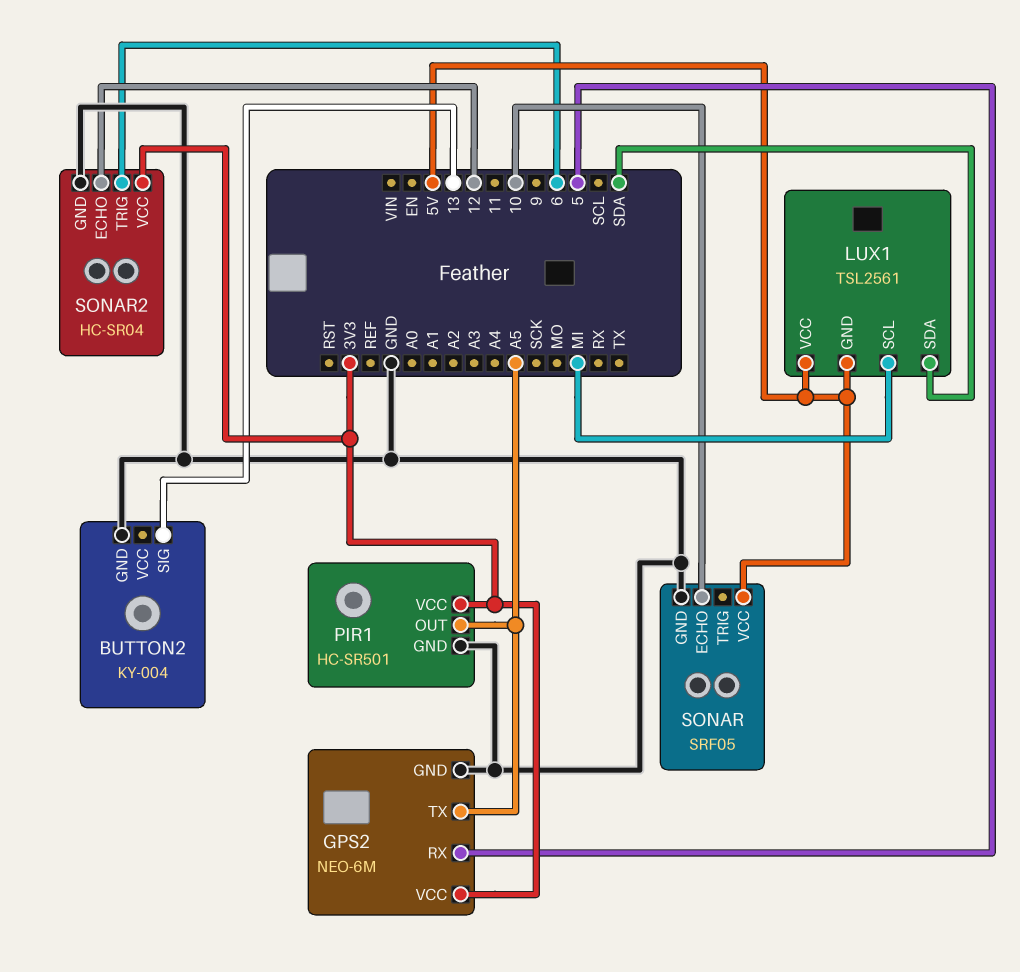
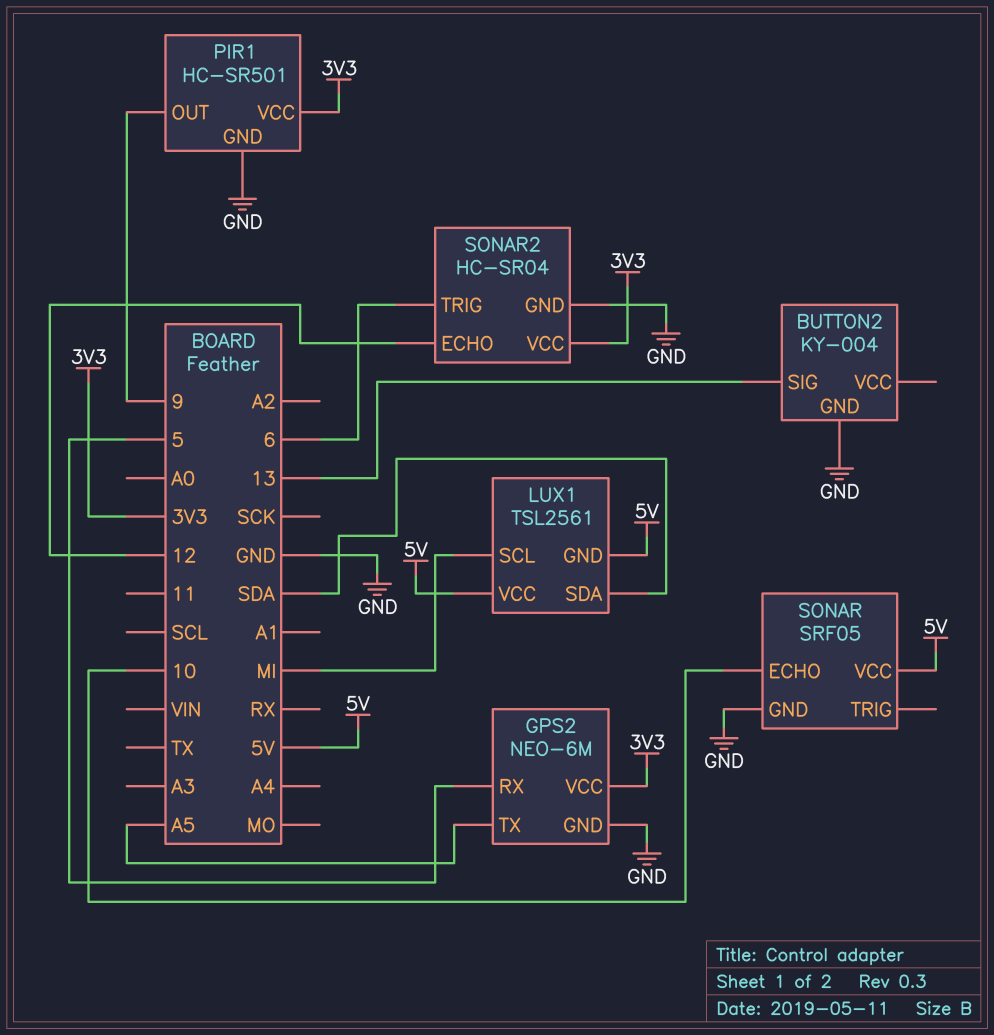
PIR1 pin OUT: A5 -> 9

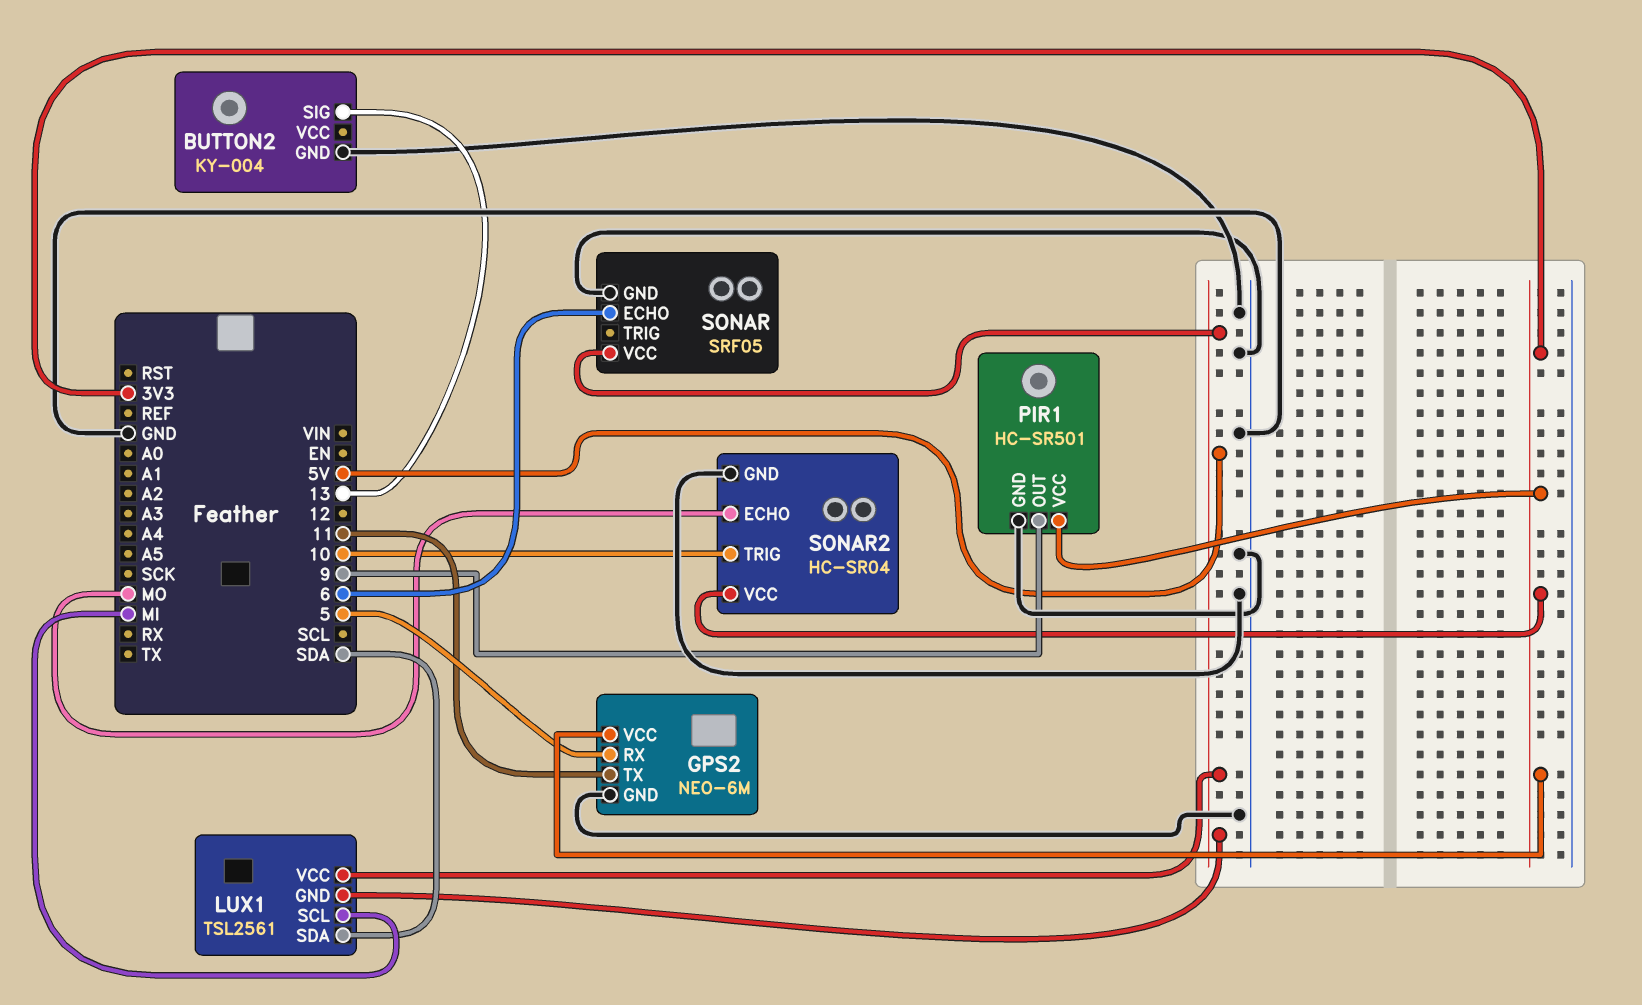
GPS2 pin TX: A5 -> 11
SONAR pin ECHO: 10 -> 6
SONAR2 pin ECHO: 12 -> MO
SONAR2 pin TRIG: 6 -> 10

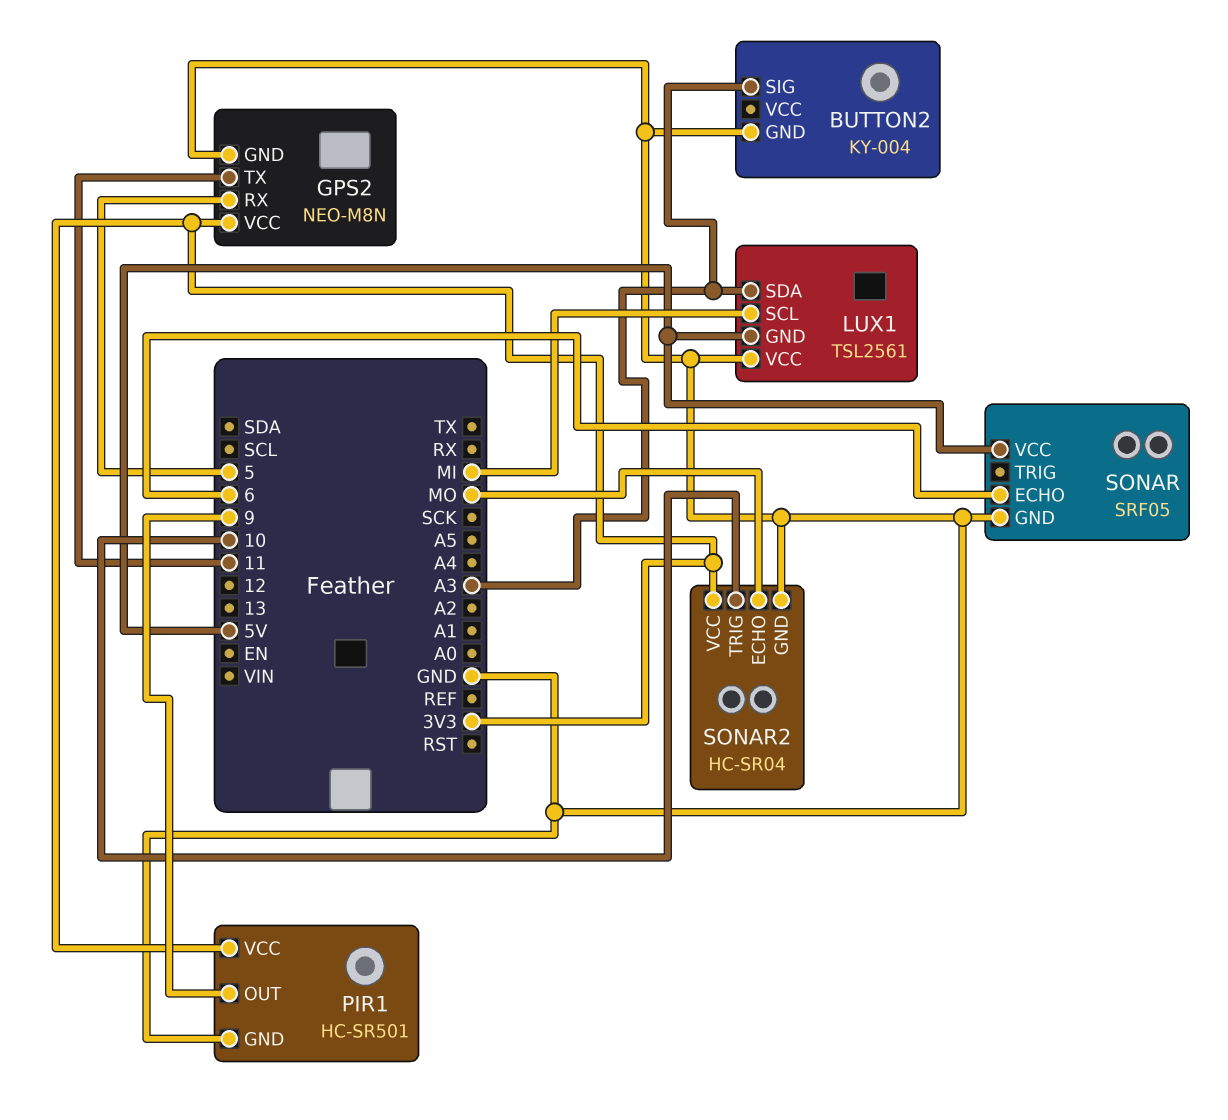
BUTTON2 pin SIG: 13 -> A3
GPS2: NEO-6M -> NEO-M8N
LUX1 pin SDA: SDA -> A3
LUX1 pin VCC: 5V -> GND

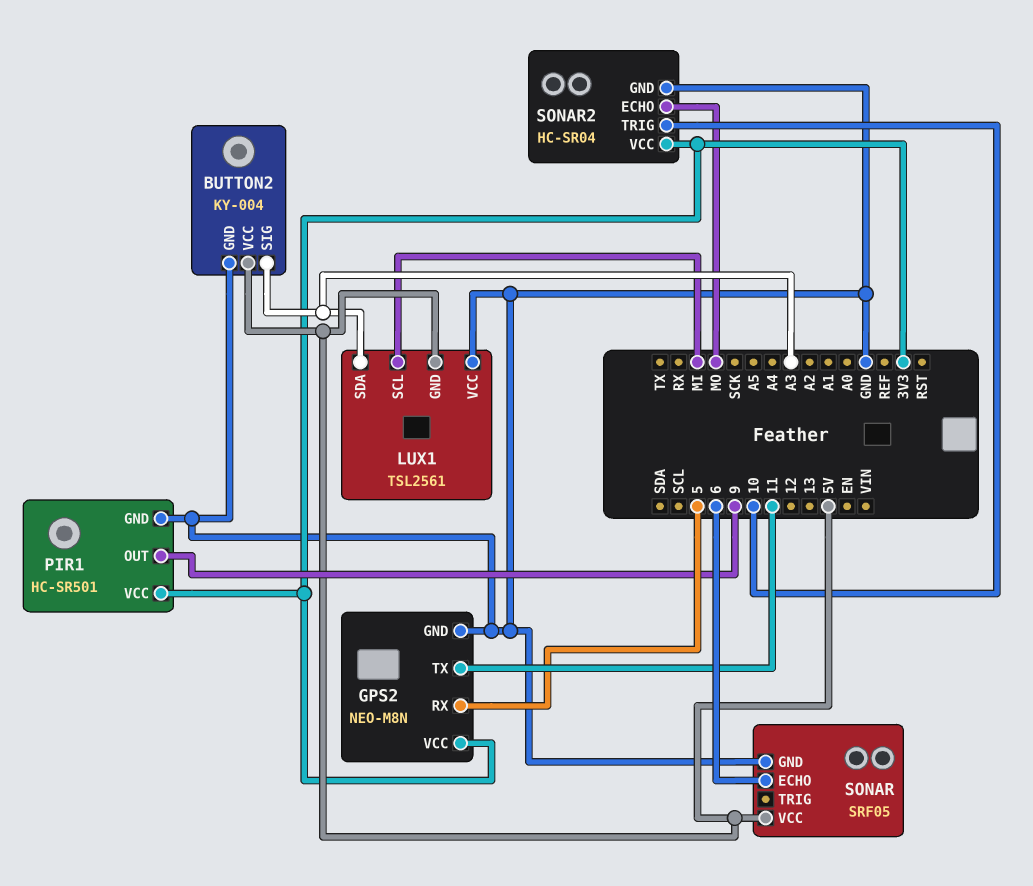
BUTTON2 pin VCC: none -> 5V

